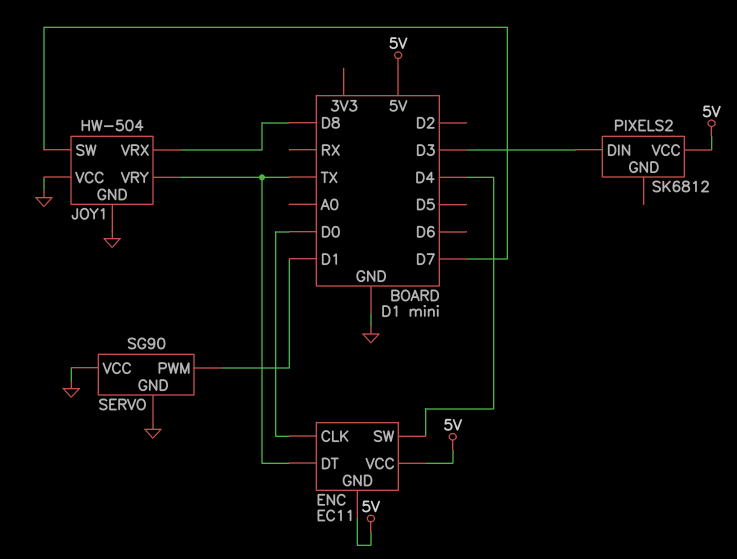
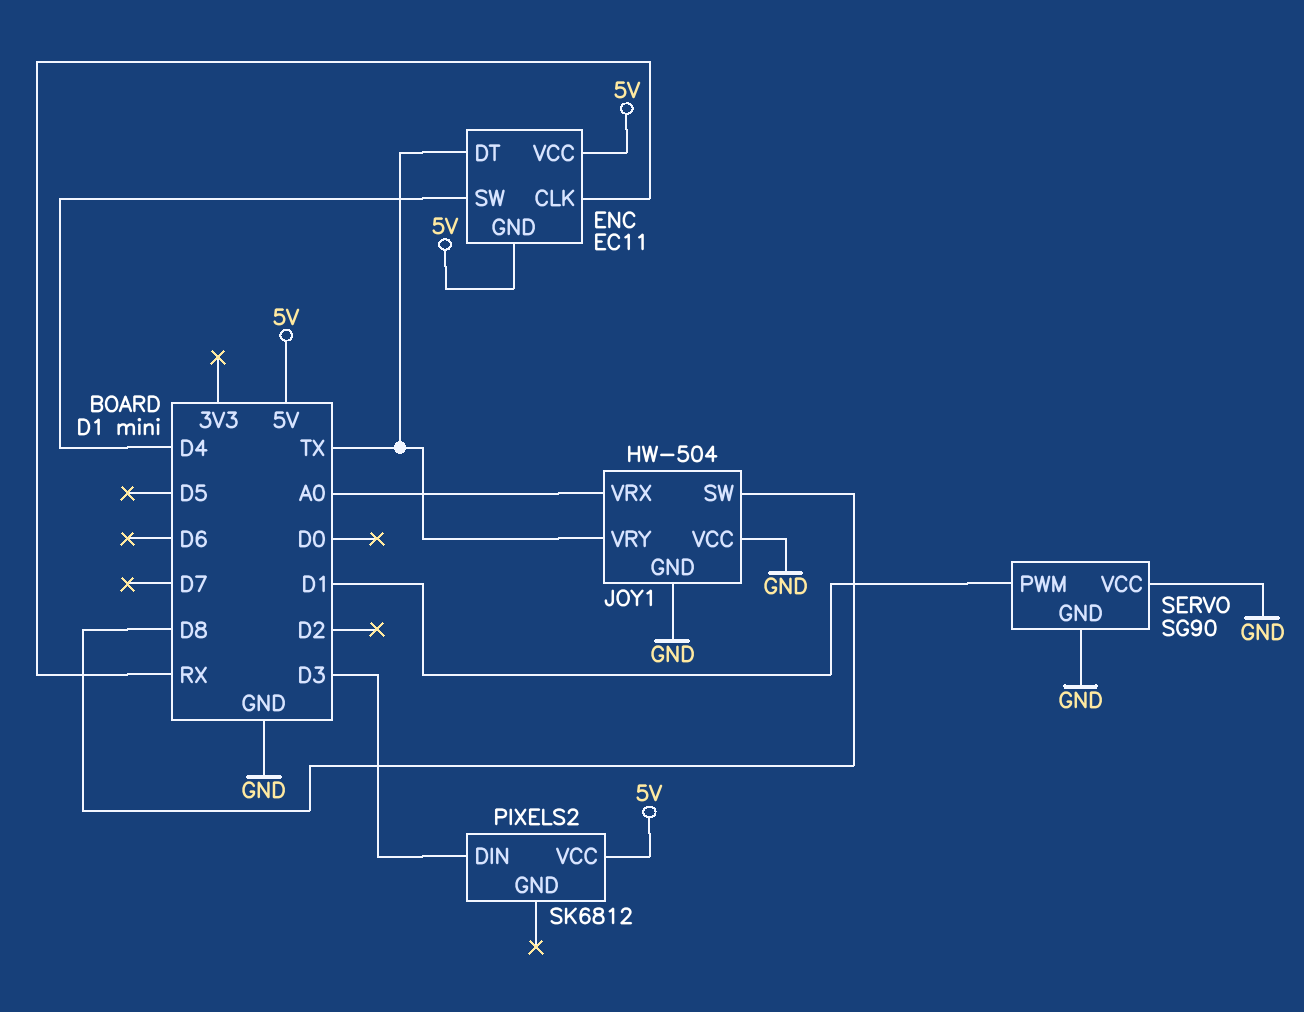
ENC pin CLK: D0 -> RX
JOY1 pin SW: D7 -> D8
JOY1 pin VRX: D8 -> A0

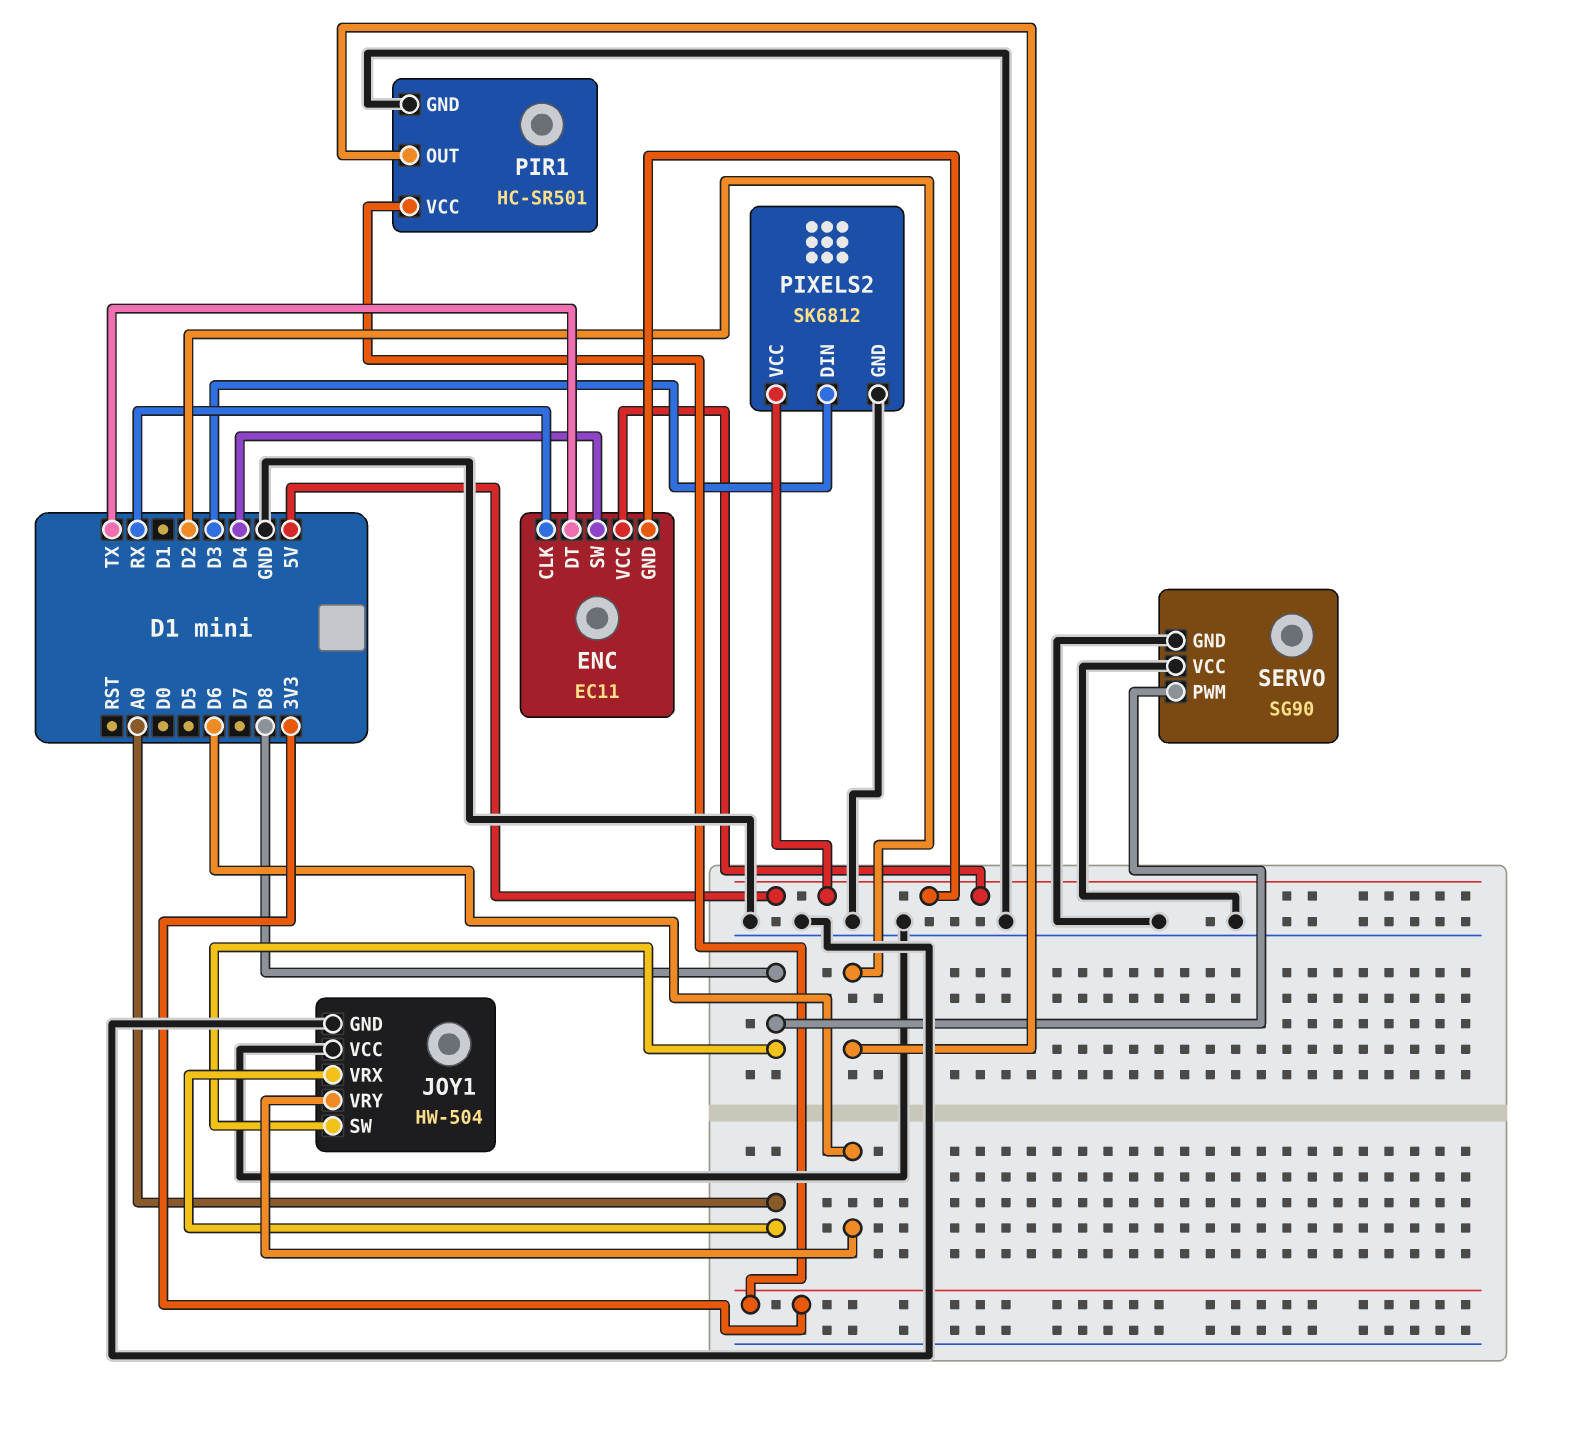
JOY1 pin VRY: TX -> D6
PIR1: none -> HC-SR501
PIR1 pin GND: none -> GND
PIR1 pin OUT: none -> D2
PIR1 pin VCC: none -> 3V3
PIXELS2 pin GND: none -> GND
SERVO pin PWM: D1 -> D8

